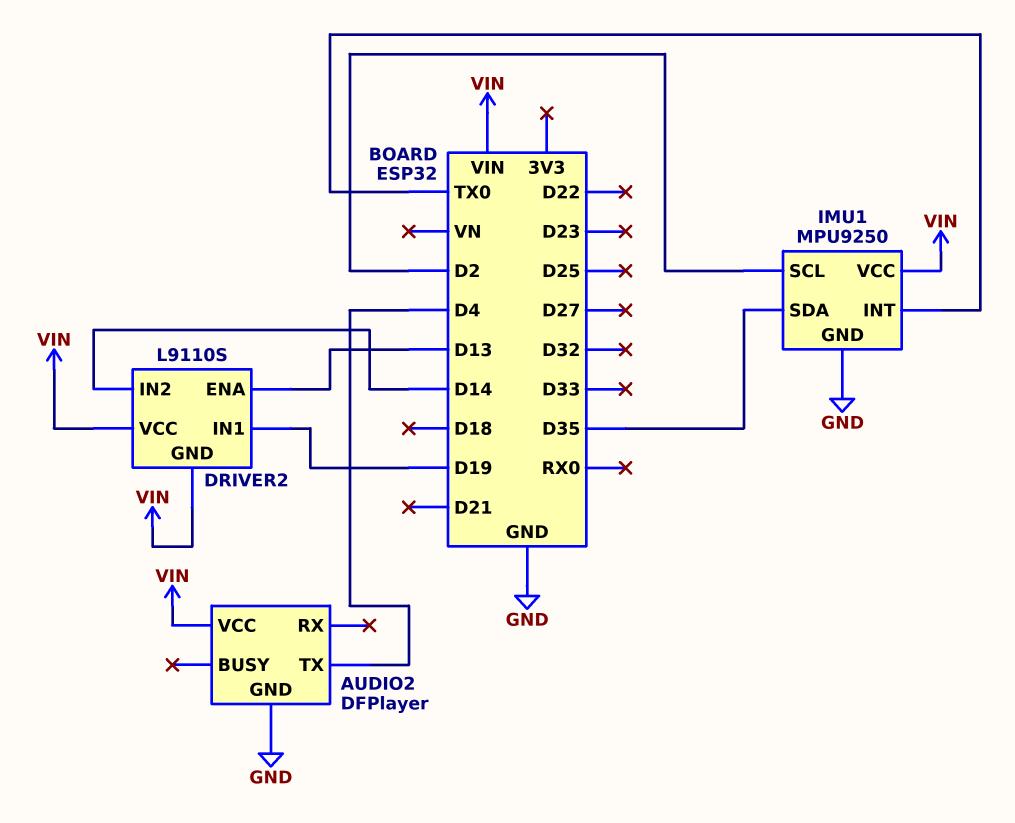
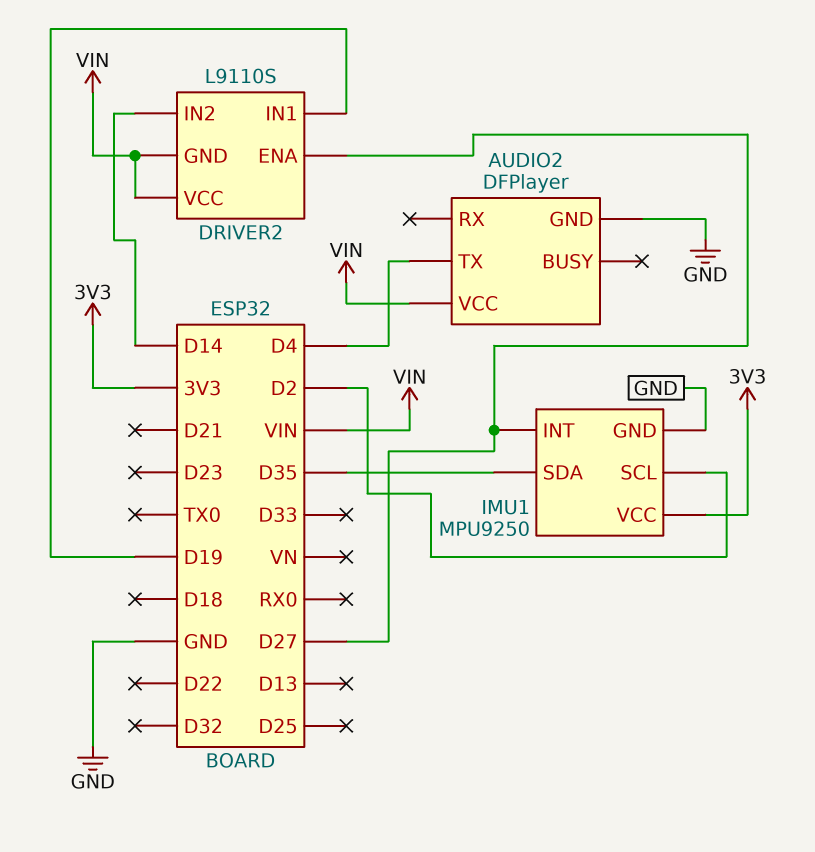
DRIVER2 pin ENA: D13 -> D27
IMU1 pin INT: TX0 -> D27
IMU1 pin VCC: VIN -> 3V3

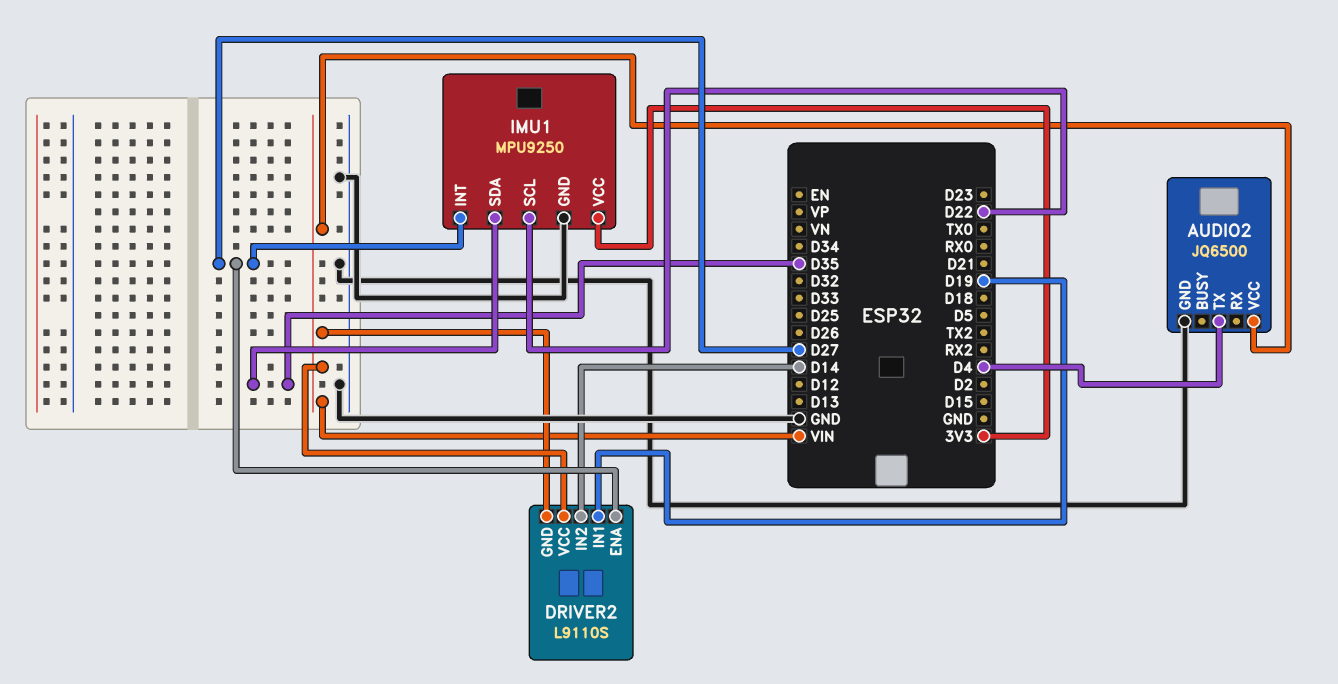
AUDIO2: DFPlayer -> JQ6500
IMU1 pin SCL: D2 -> D22

